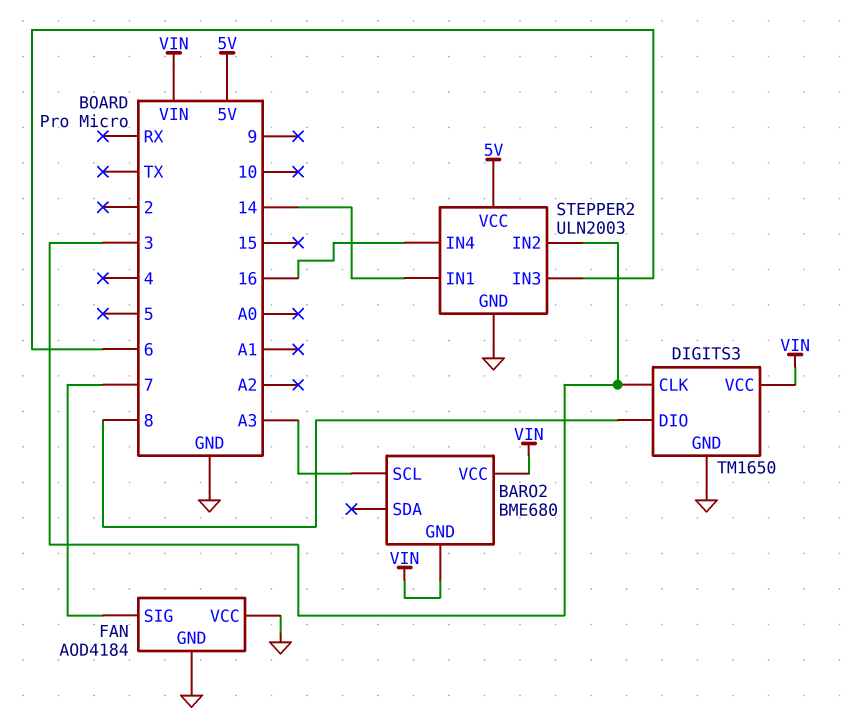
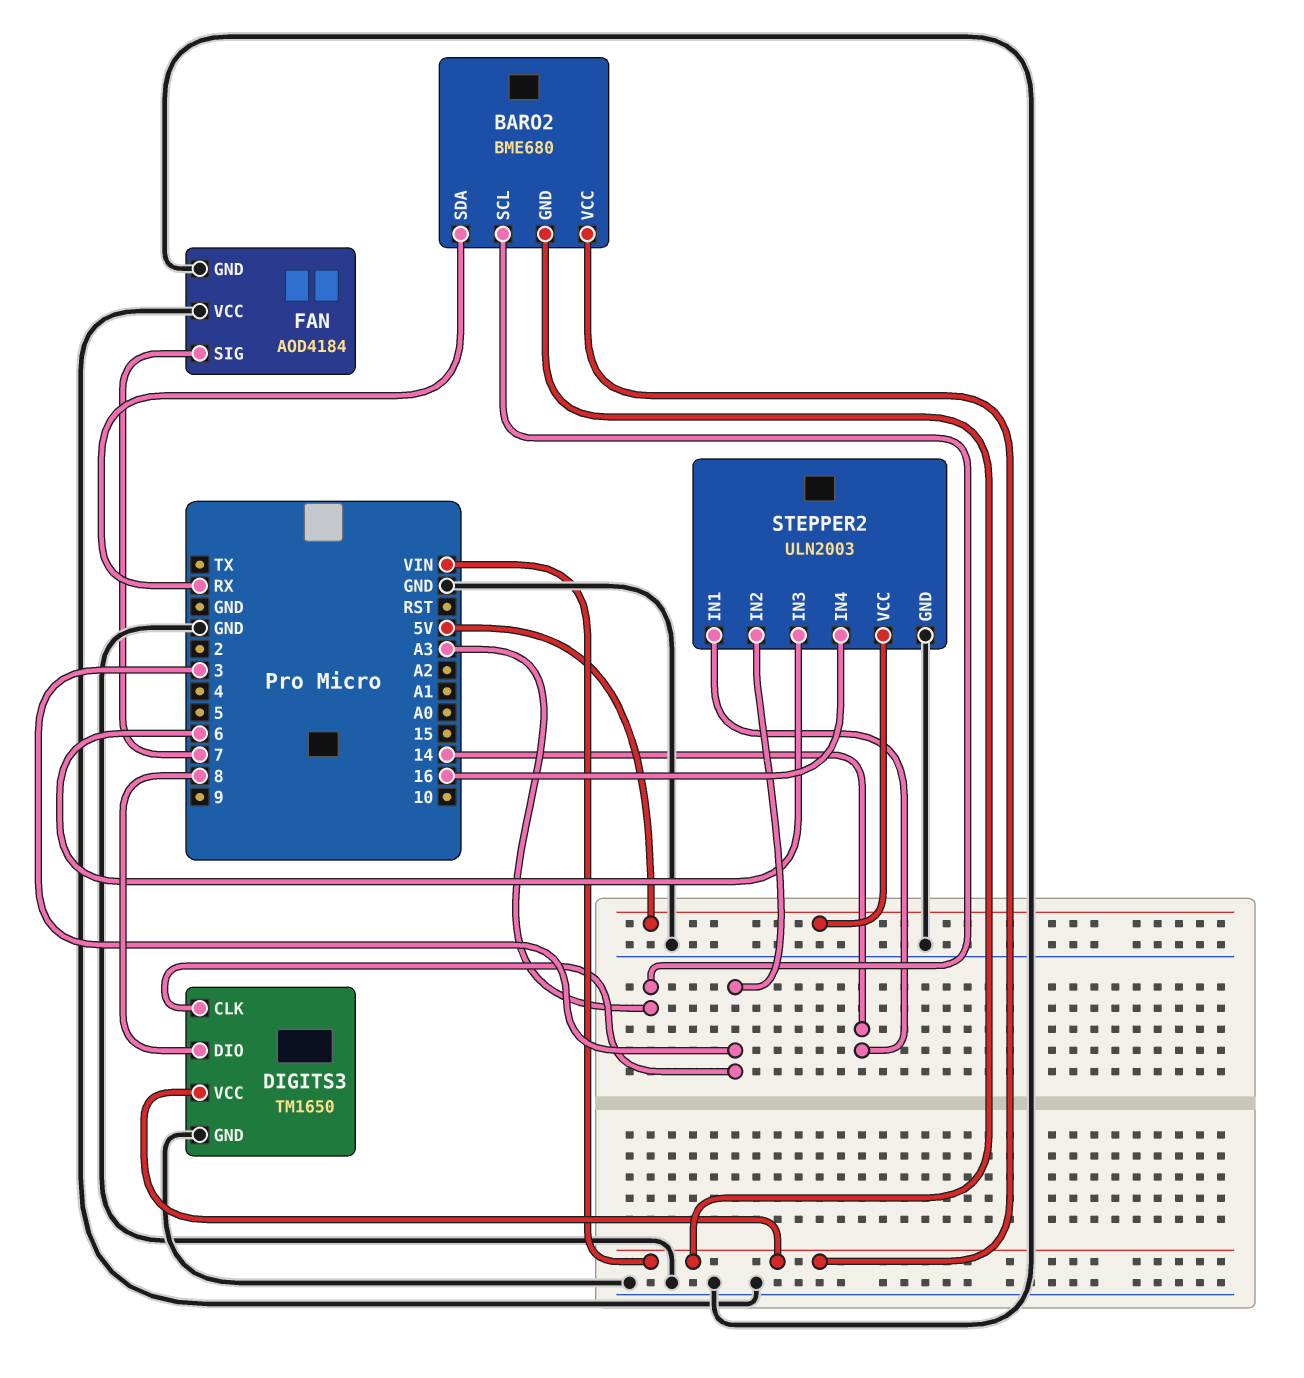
BARO2 pin SDA: none -> RX

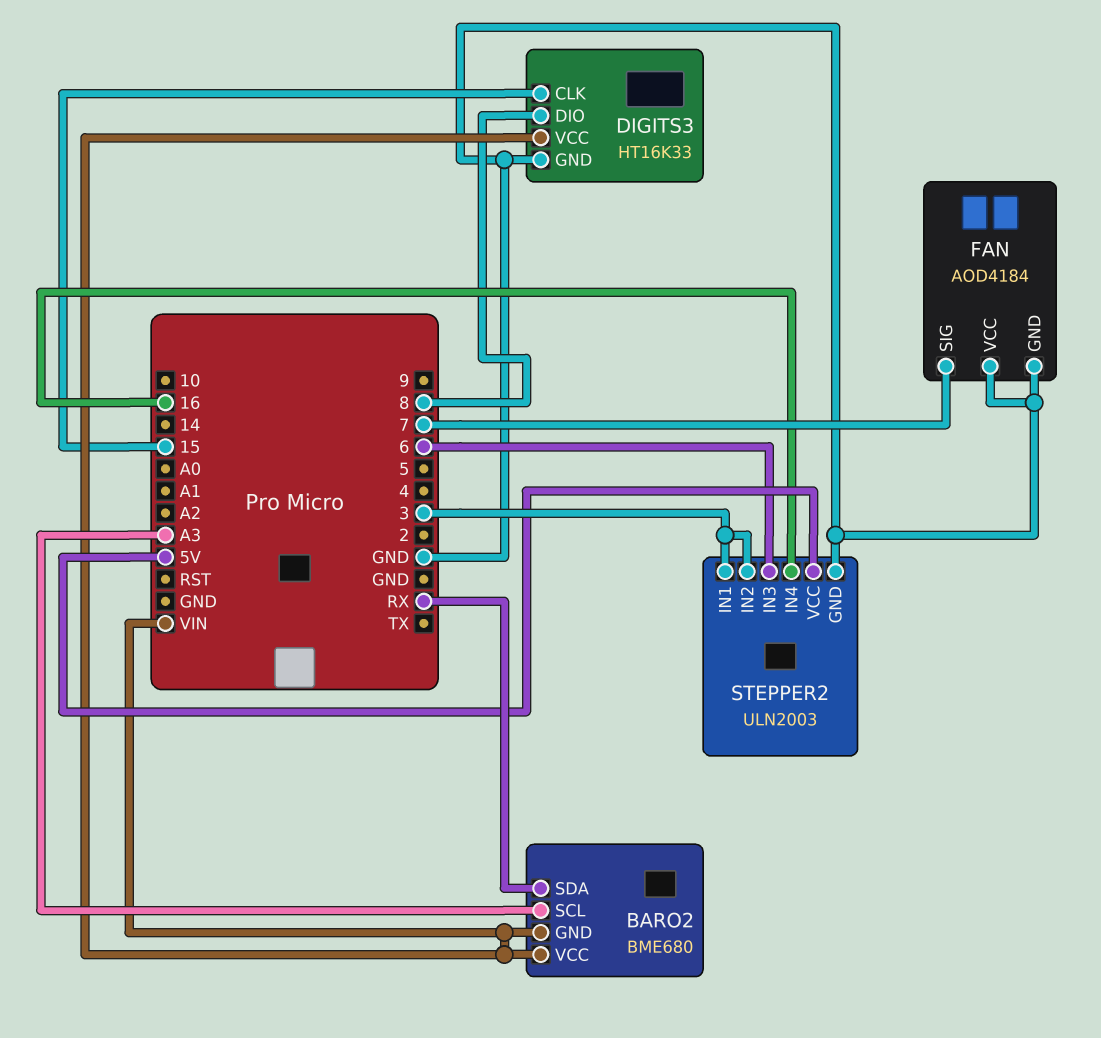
DIGITS3: TM1650 -> HT16K33
DIGITS3 pin CLK: 3 -> 15
STEPPER2 pin IN1: 14 -> 3

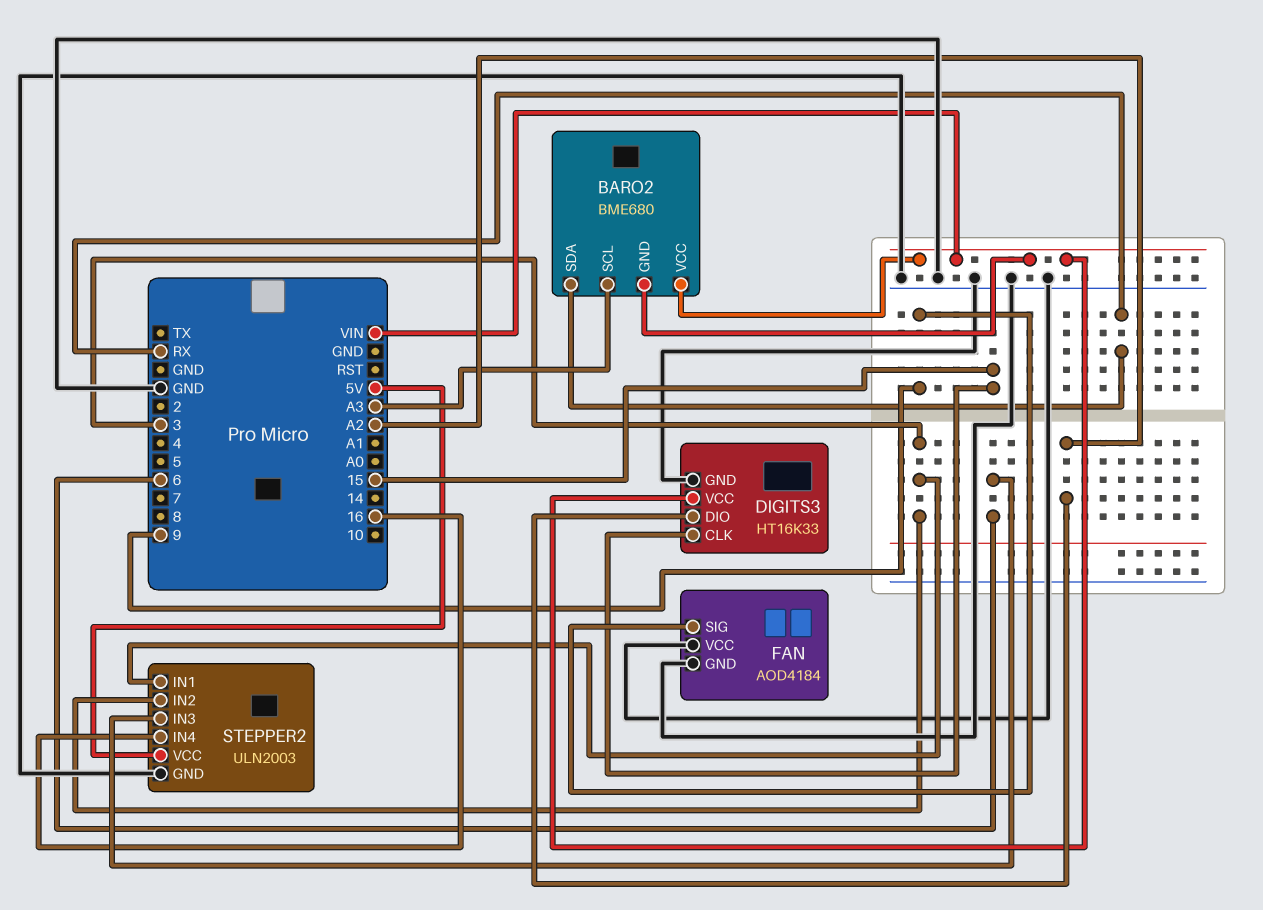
DIGITS3 pin DIO: 8 -> A2
FAN pin SIG: 7 -> 9

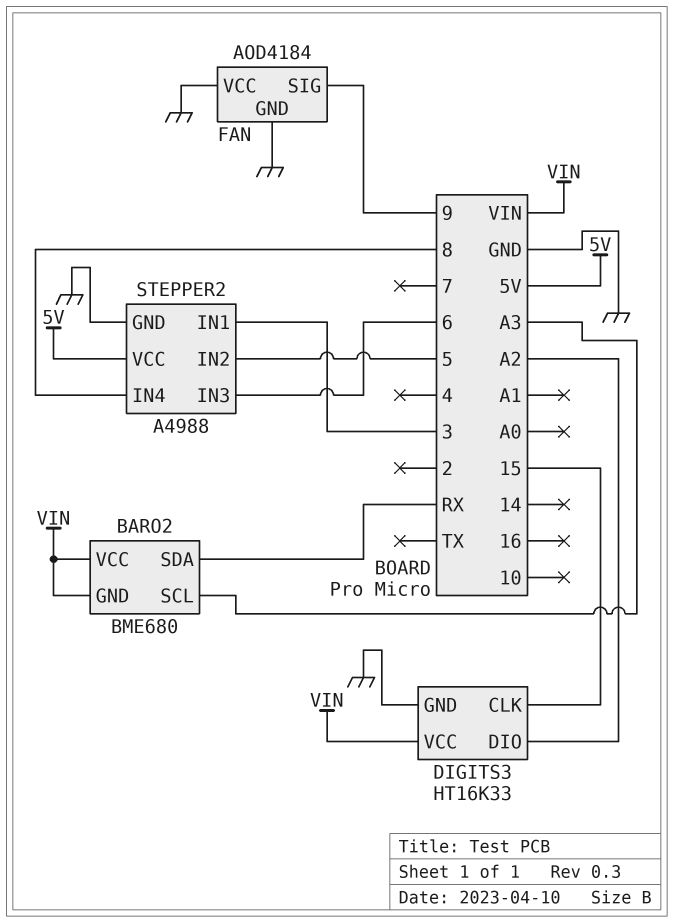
STEPPER2: ULN2003 -> A4988
STEPPER2 pin IN2: 3 -> 5
STEPPER2 pin IN4: 16 -> 8

